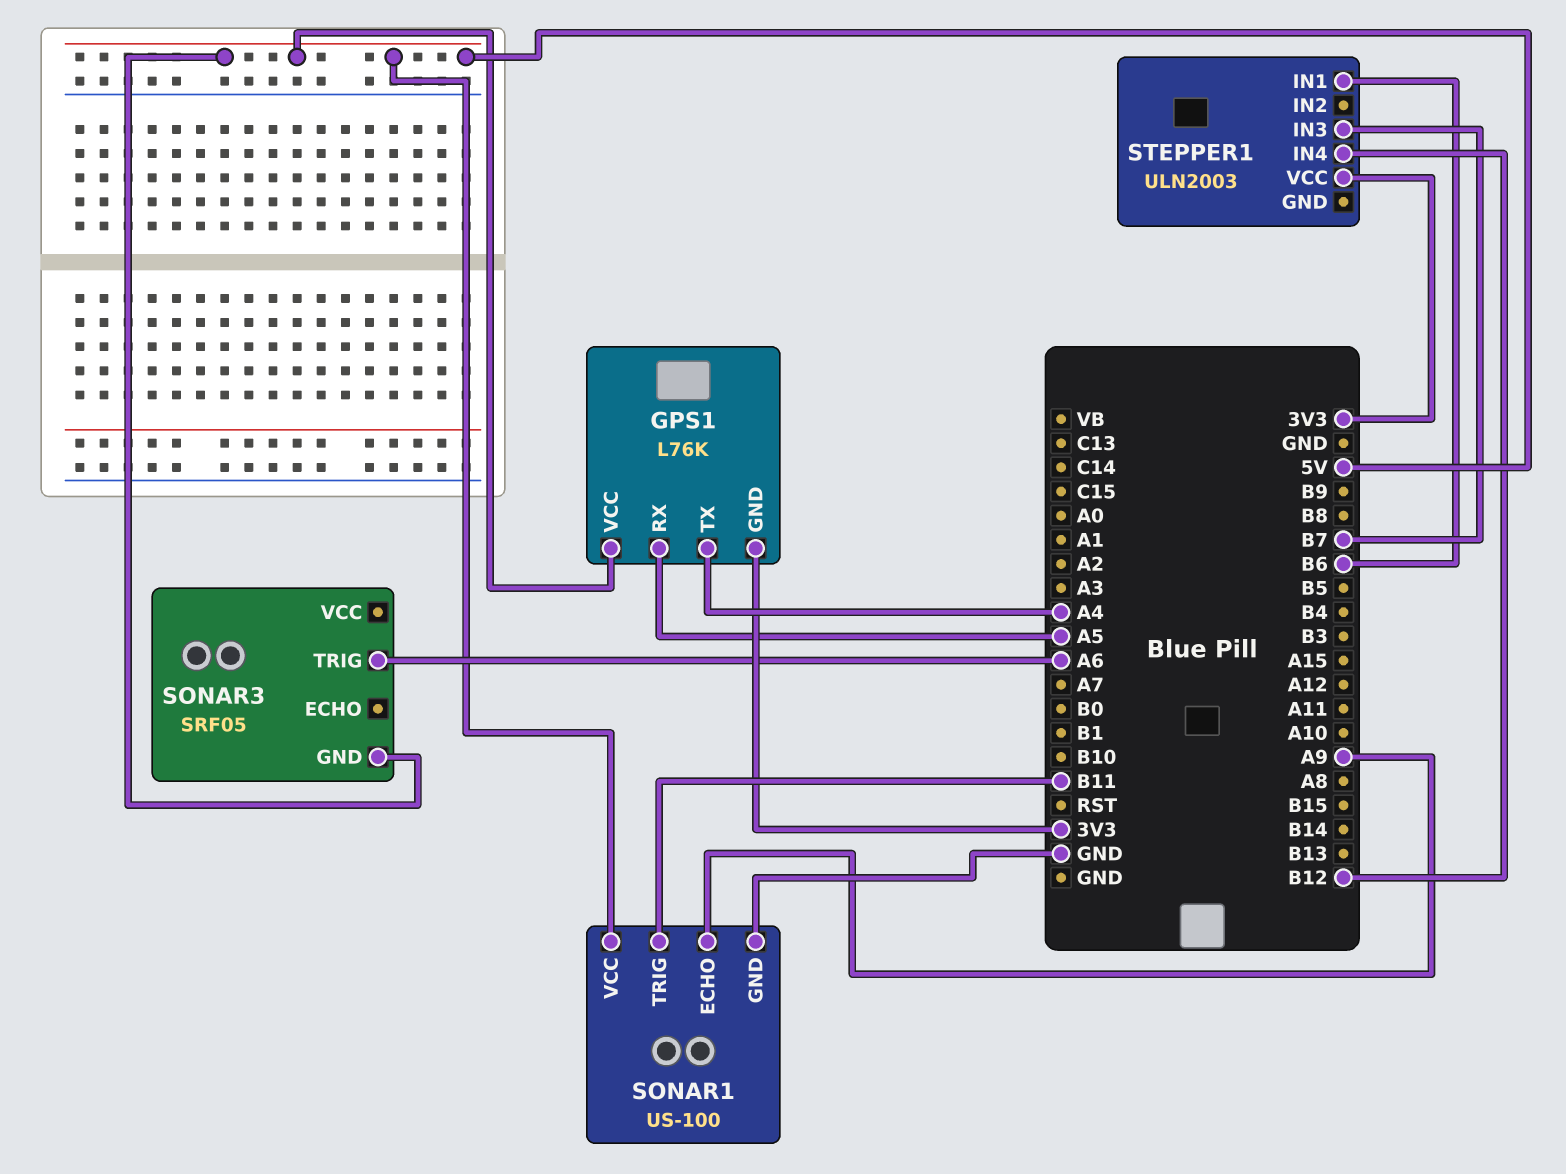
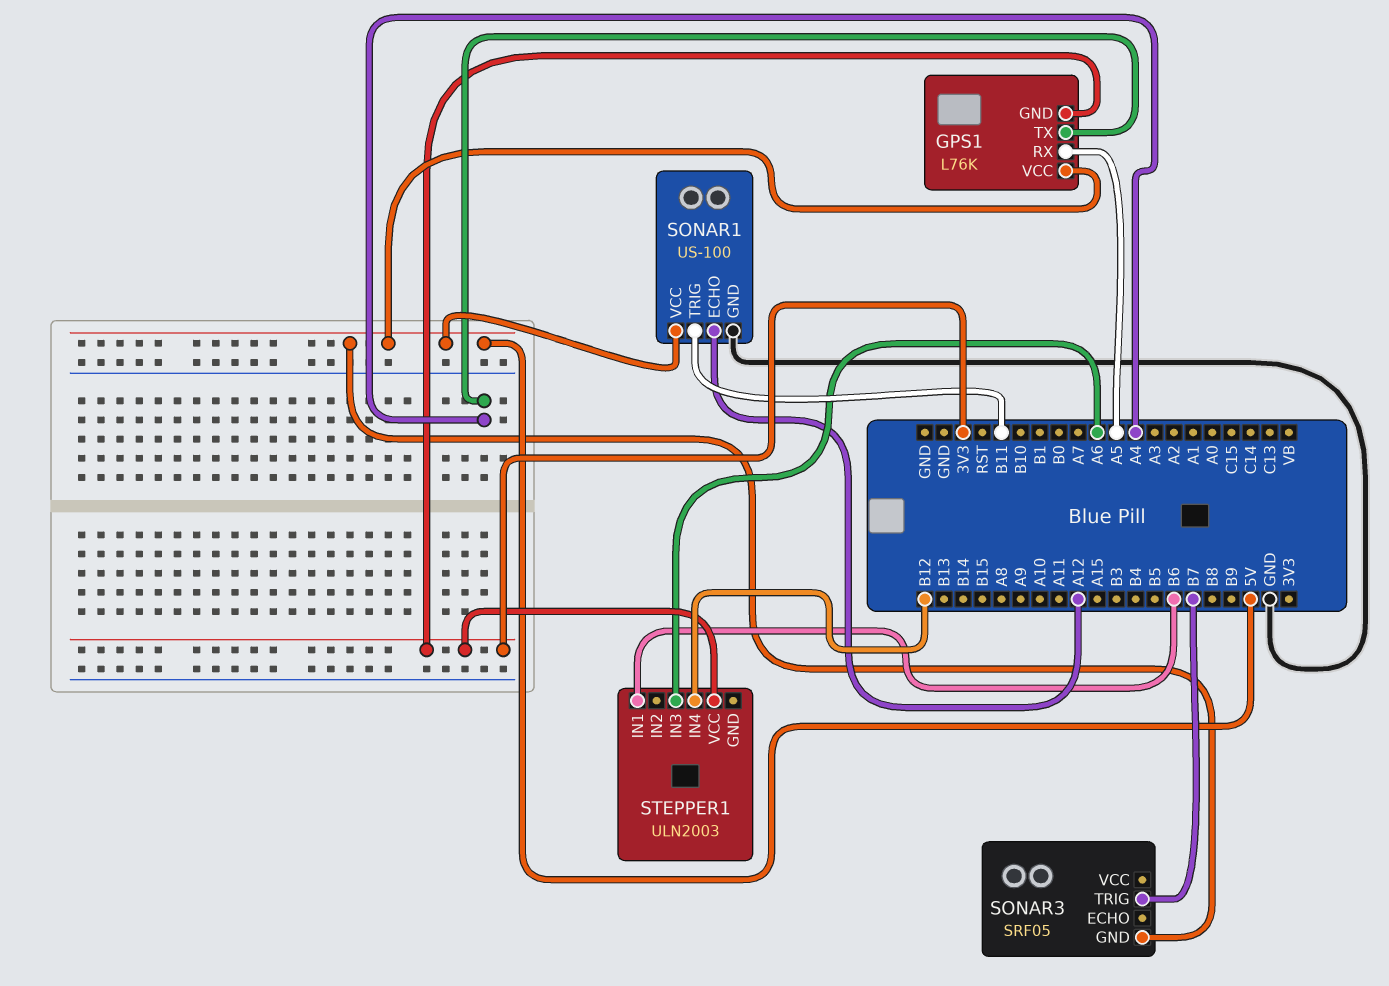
SONAR1 pin ECHO: A9 -> A12
SONAR3 pin TRIG: A6 -> B7
STEPPER1 pin IN3: B7 -> A6

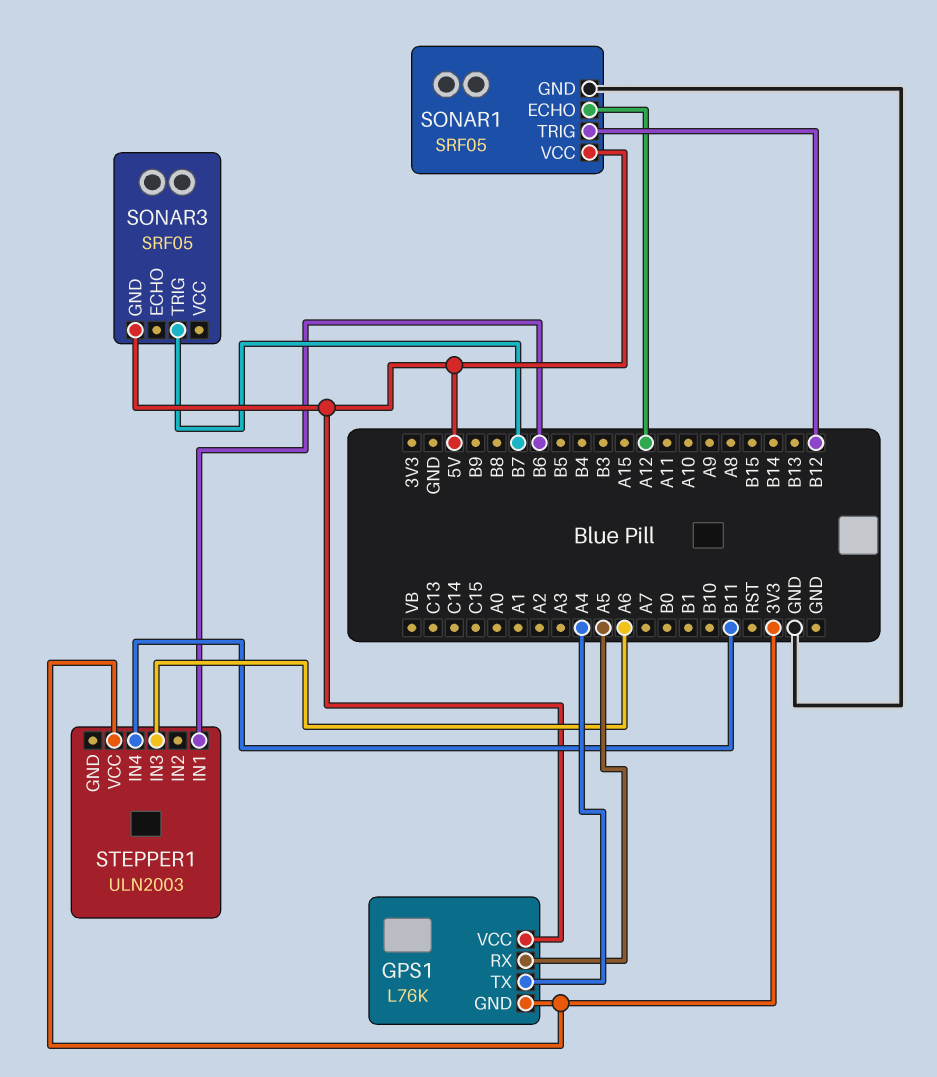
SONAR1: US-100 -> SRF05
SONAR1 pin TRIG: B11 -> B12
STEPPER1 pin IN4: B12 -> B11

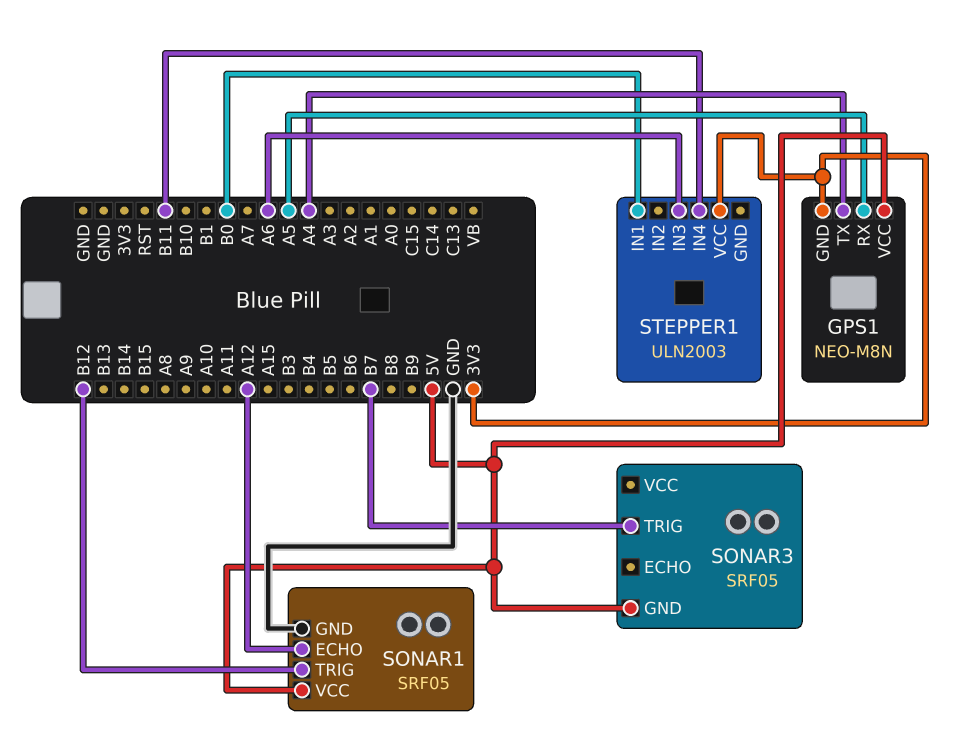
GPS1: L76K -> NEO-M8N
STEPPER1 pin IN1: B6 -> B0

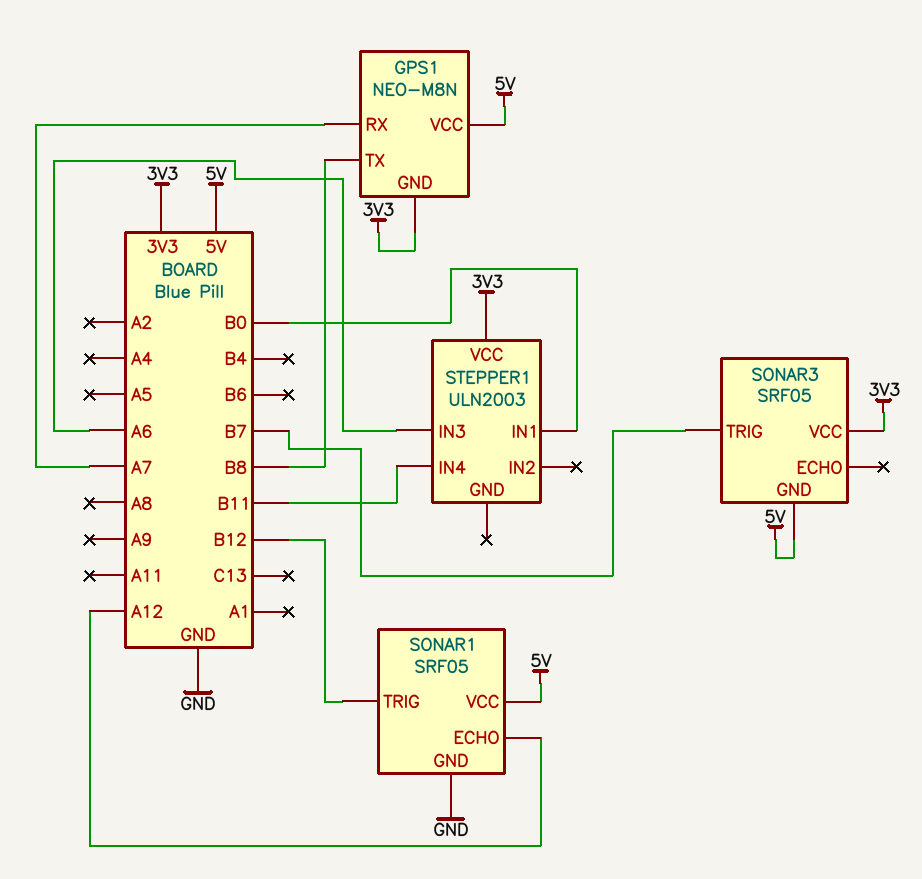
GPS1 pin RX: A5 -> A7
GPS1 pin TX: A4 -> B8
SONAR3 pin VCC: none -> 3V3

